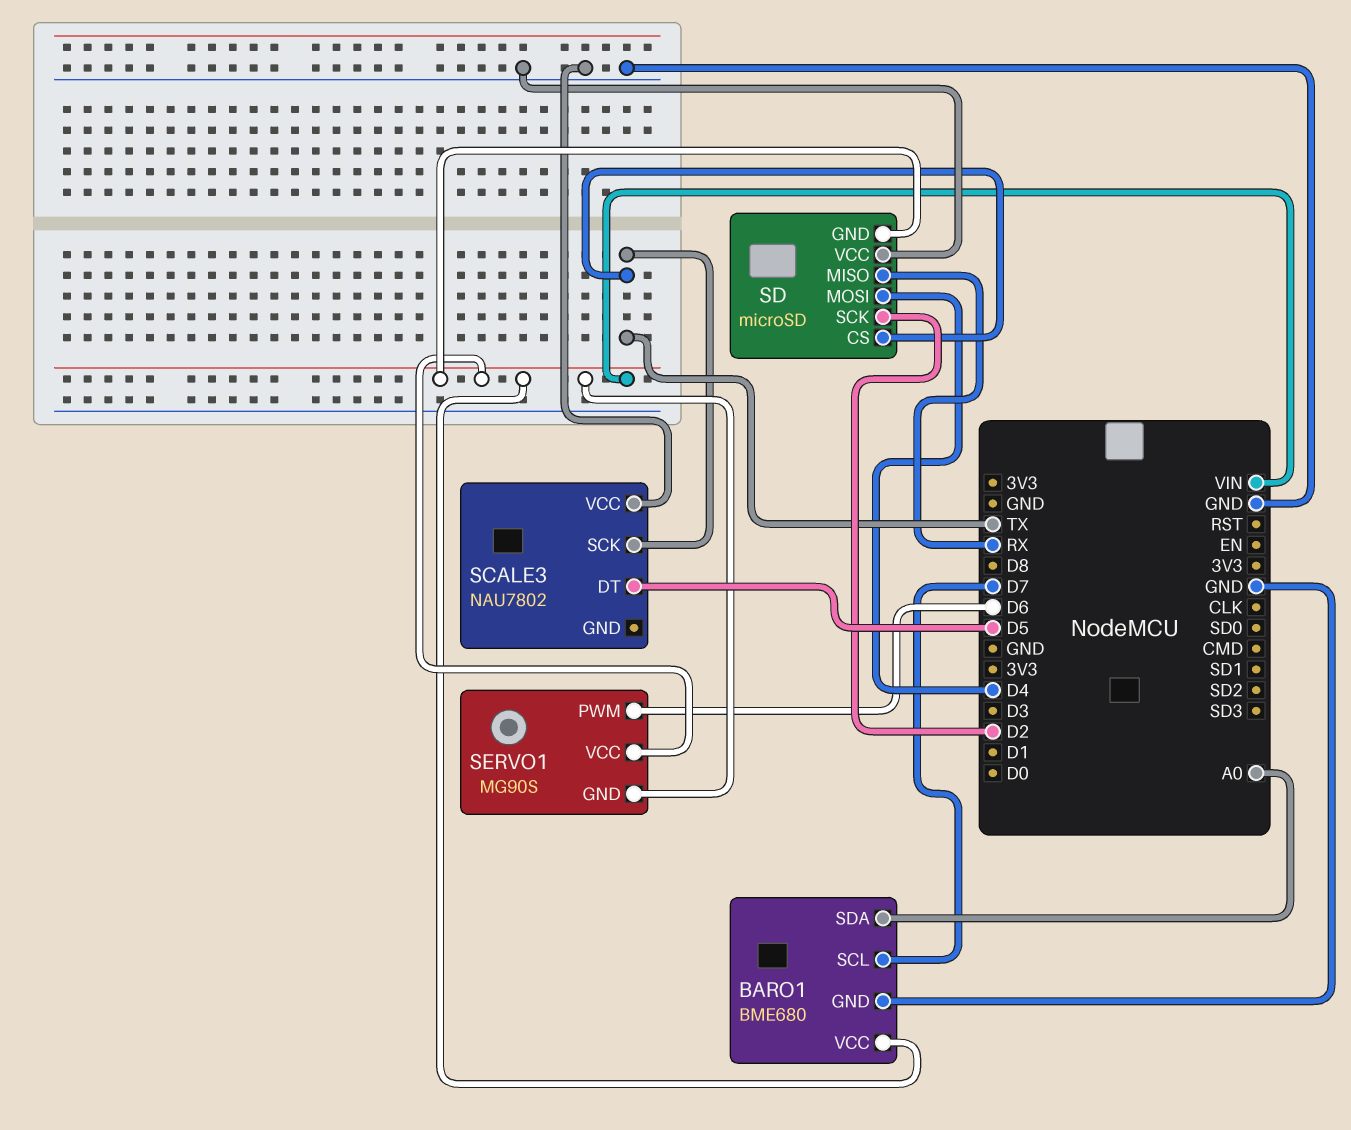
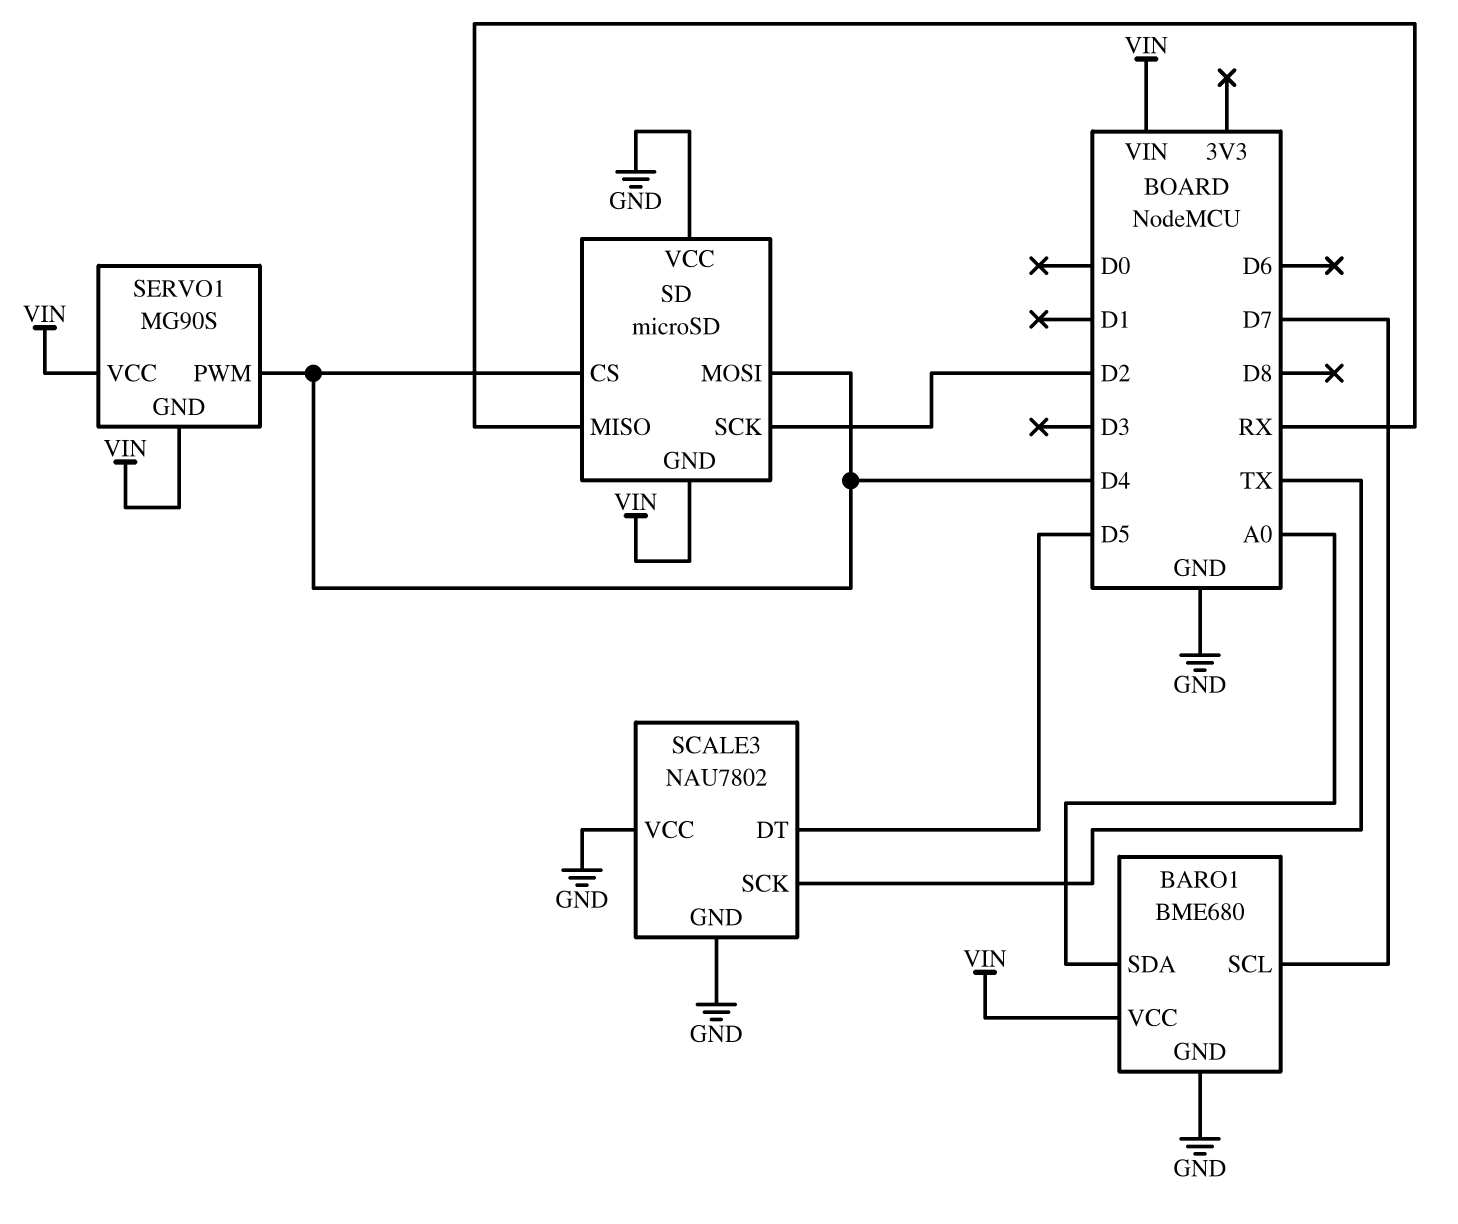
SCALE3 pin GND: none -> GND
SD pin CS: TX -> D4
SERVO1 pin PWM: D6 -> D4

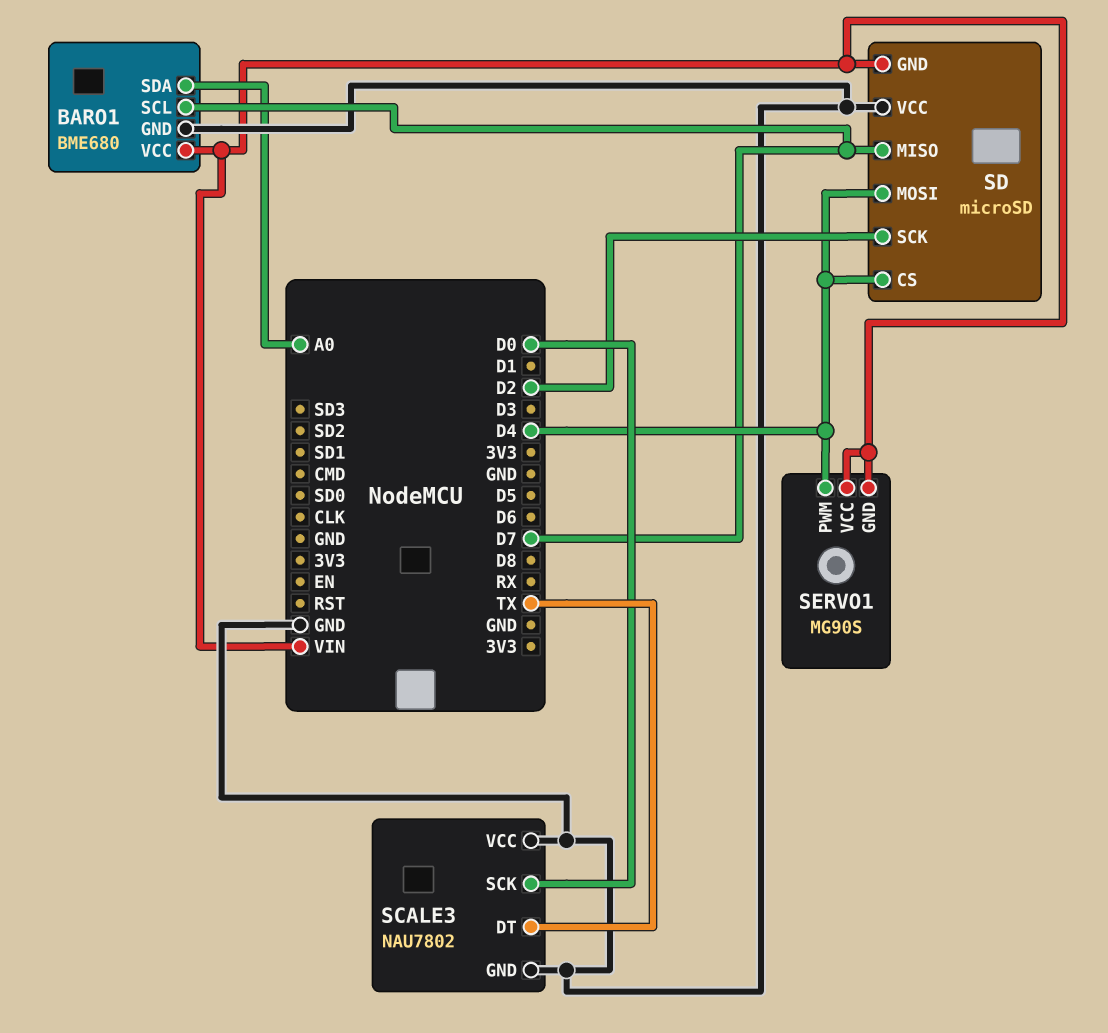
SCALE3 pin DT: D5 -> TX
SCALE3 pin SCK: TX -> D0
SD pin MISO: RX -> D7

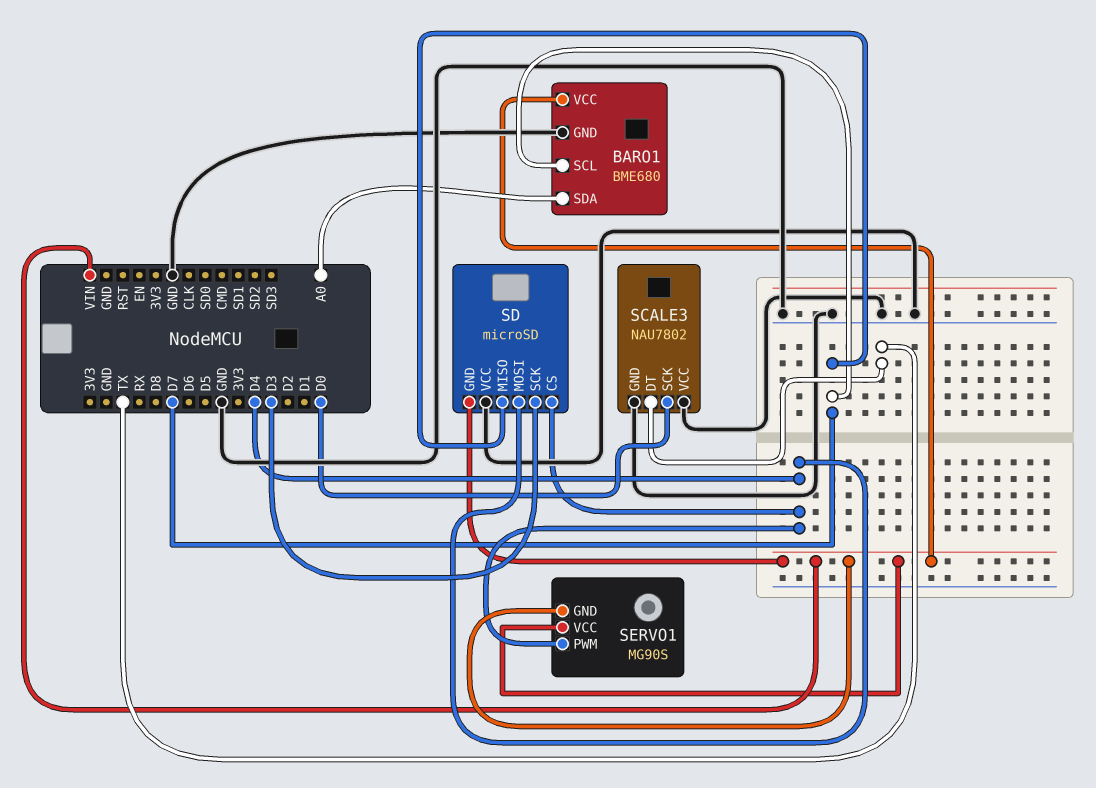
SD pin SCK: D2 -> D3

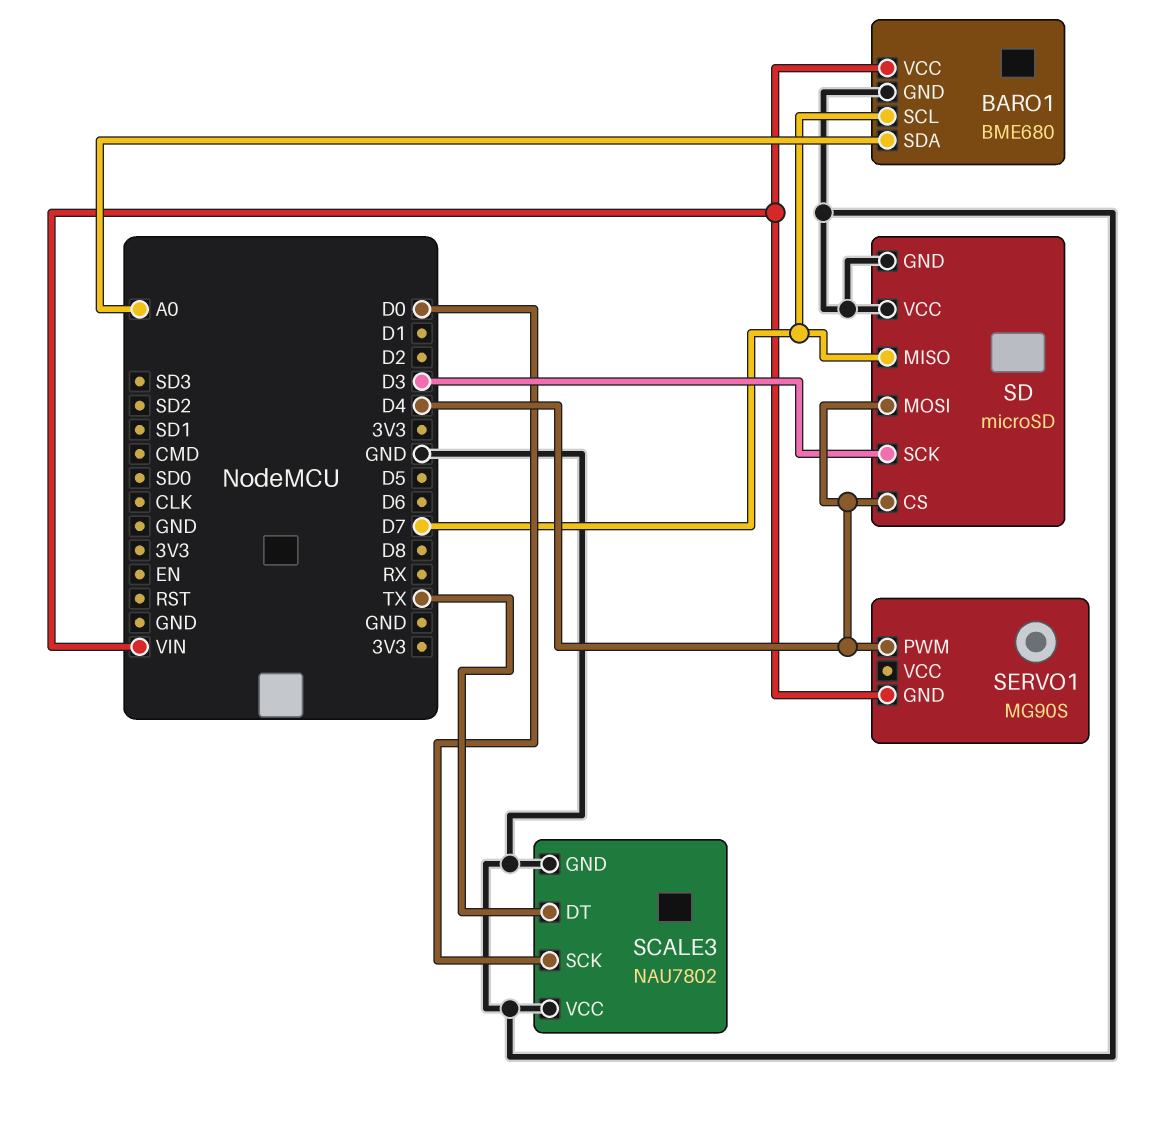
SD pin GND: VIN -> GND
SERVO1 pin VCC: VIN -> none

